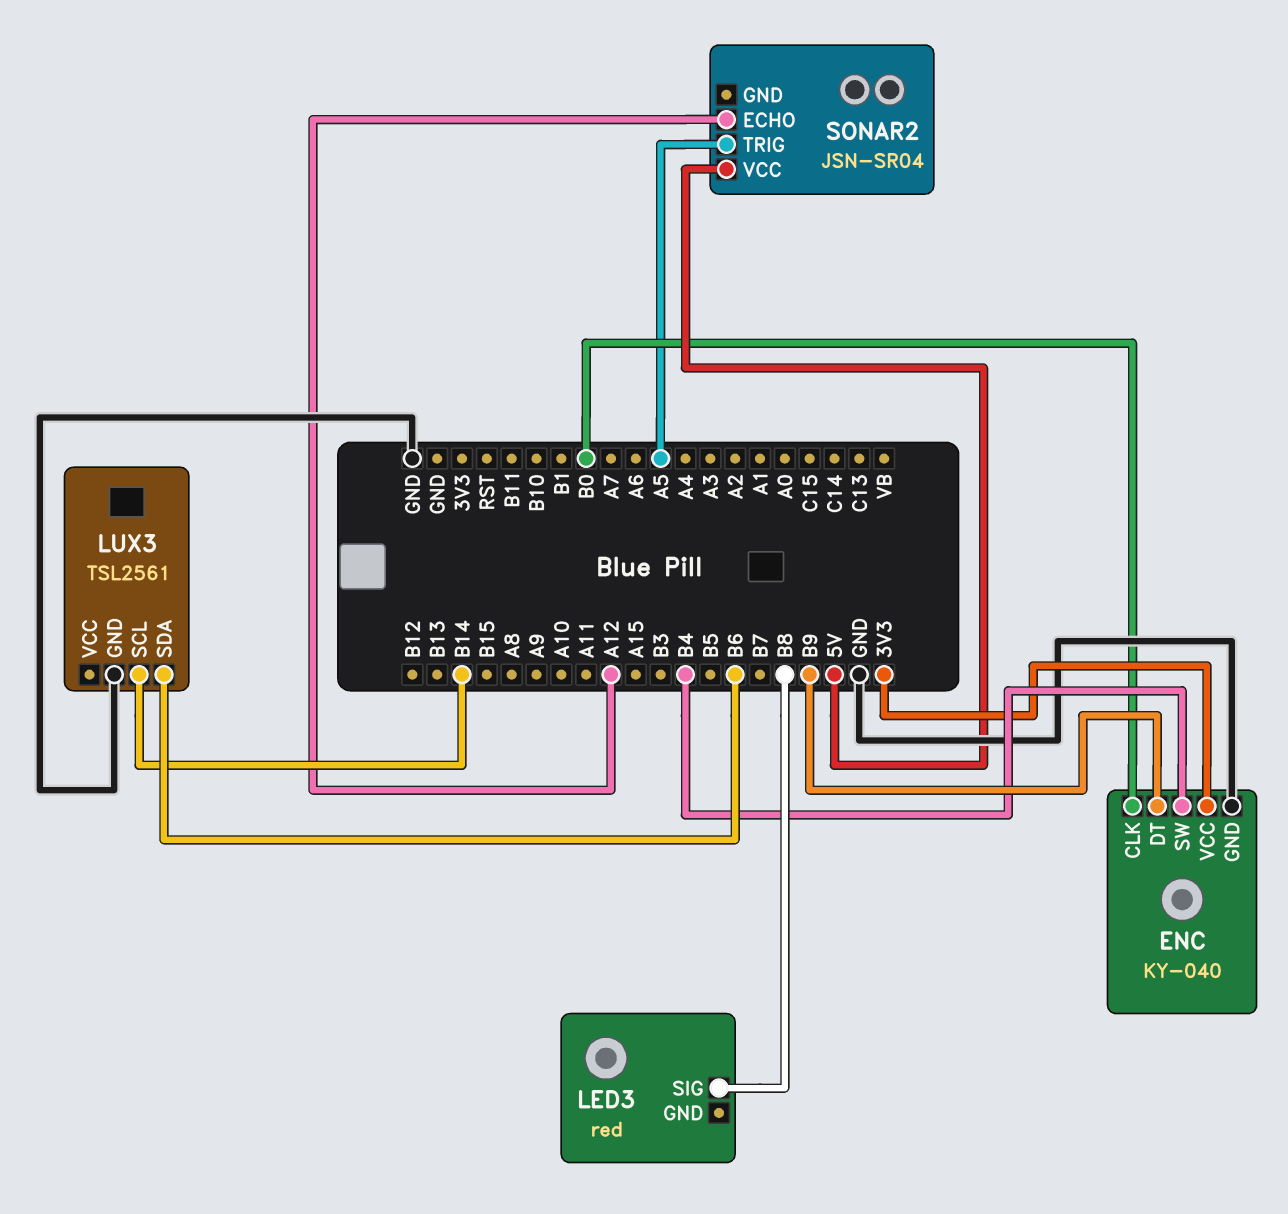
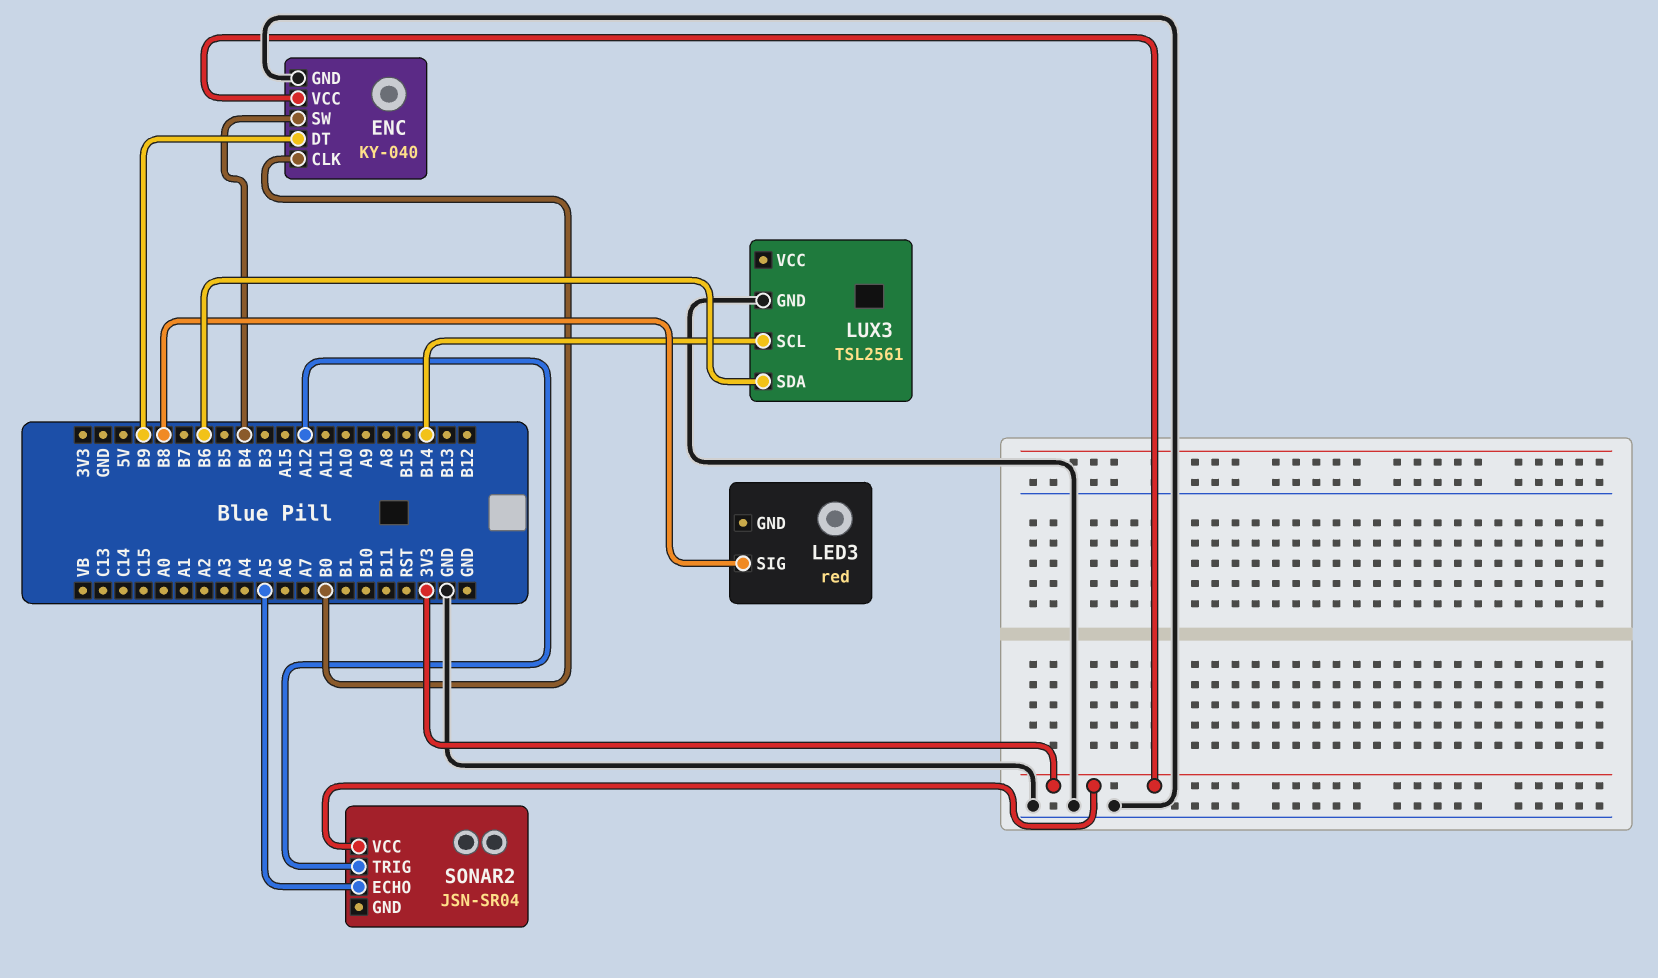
SONAR2 pin ECHO: A12 -> A5
SONAR2 pin TRIG: A5 -> A12
SONAR2 pin VCC: 5V -> 3V3

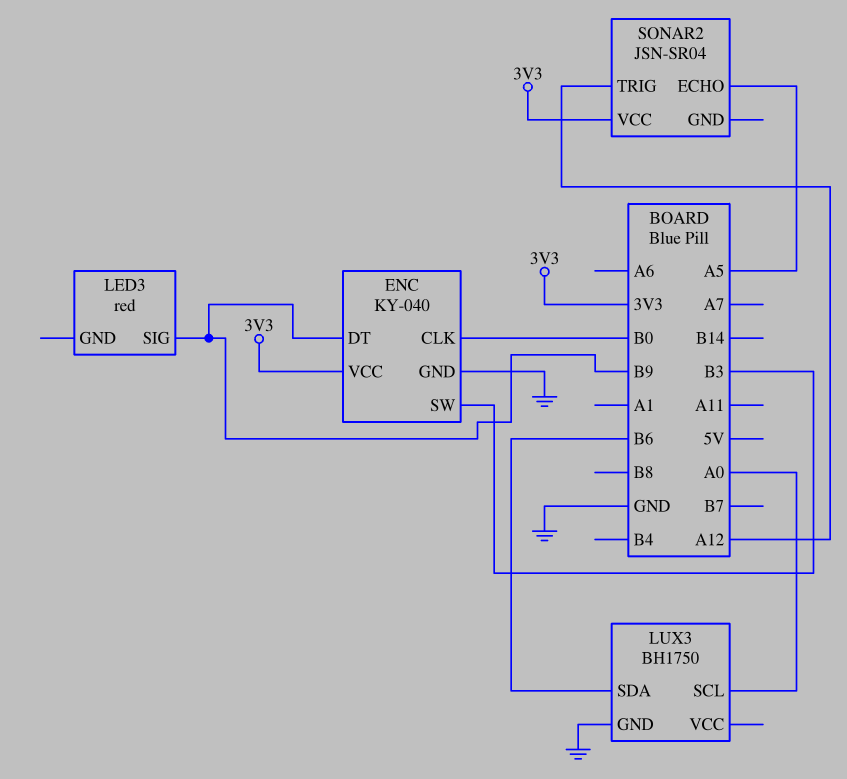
ENC pin SW: B4 -> B3
LED3 pin SIG: B8 -> B9
LUX3: TSL2561 -> BH1750
LUX3 pin SCL: B14 -> A0

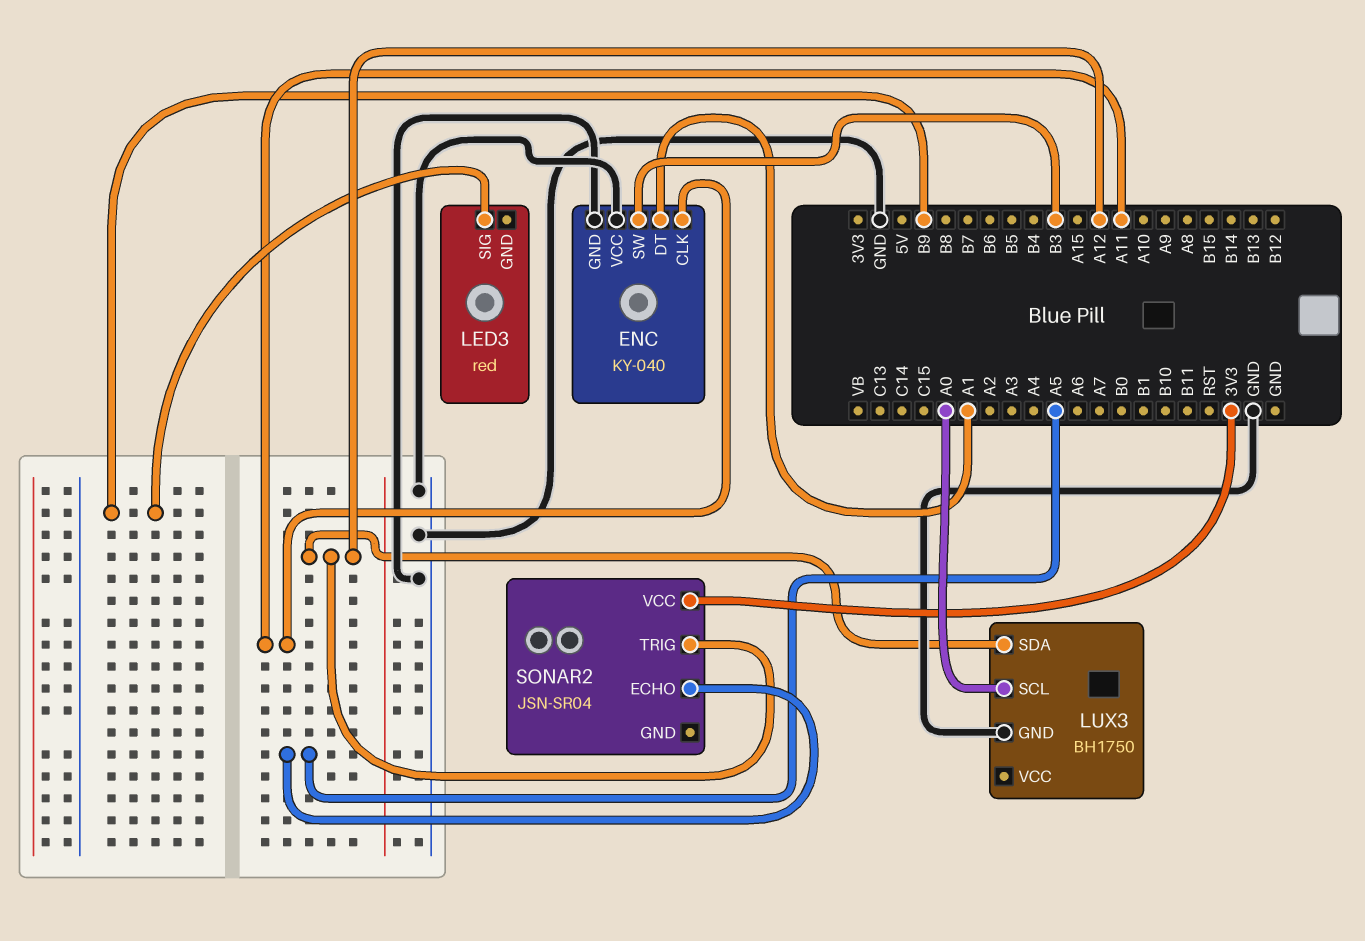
ENC pin CLK: B0 -> A11
ENC pin DT: B9 -> A1
ENC pin VCC: 3V3 -> GND
LUX3 pin SDA: B6 -> A12

